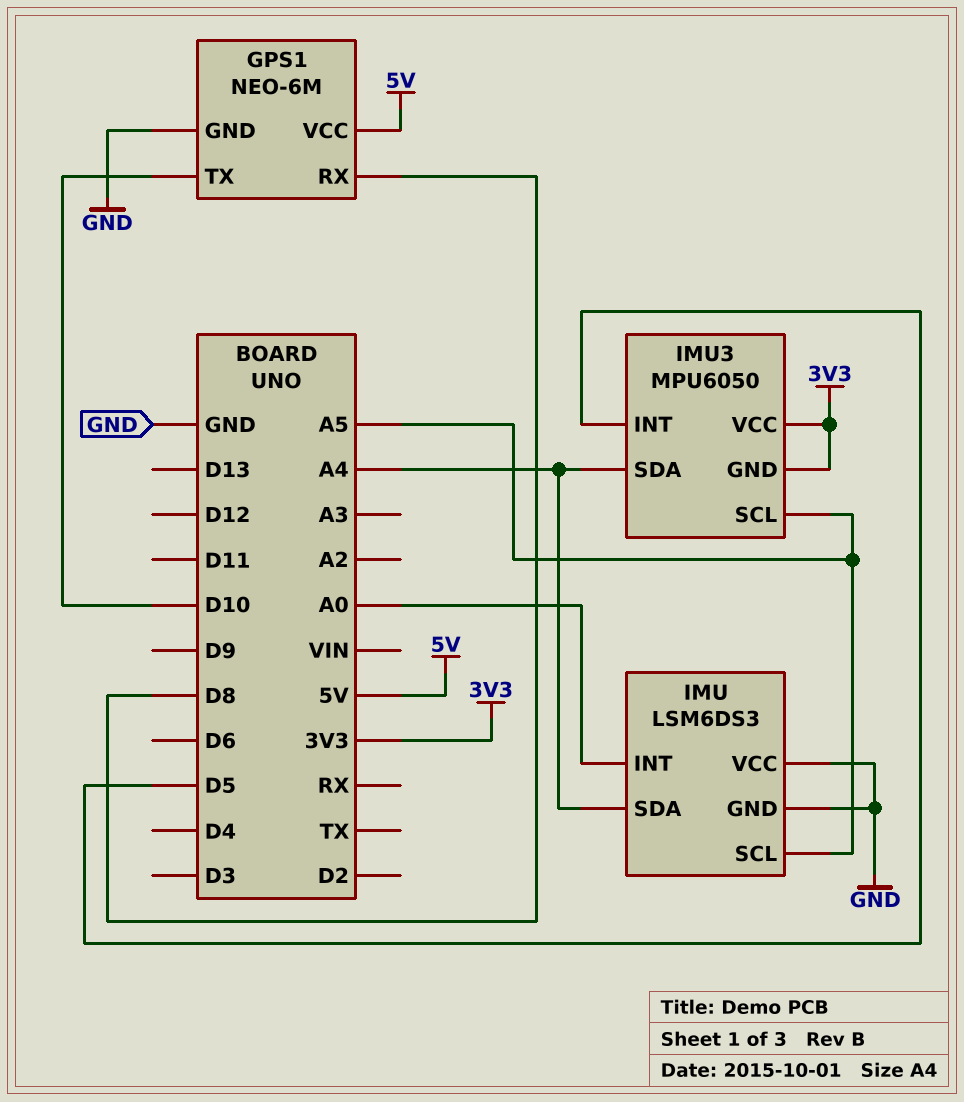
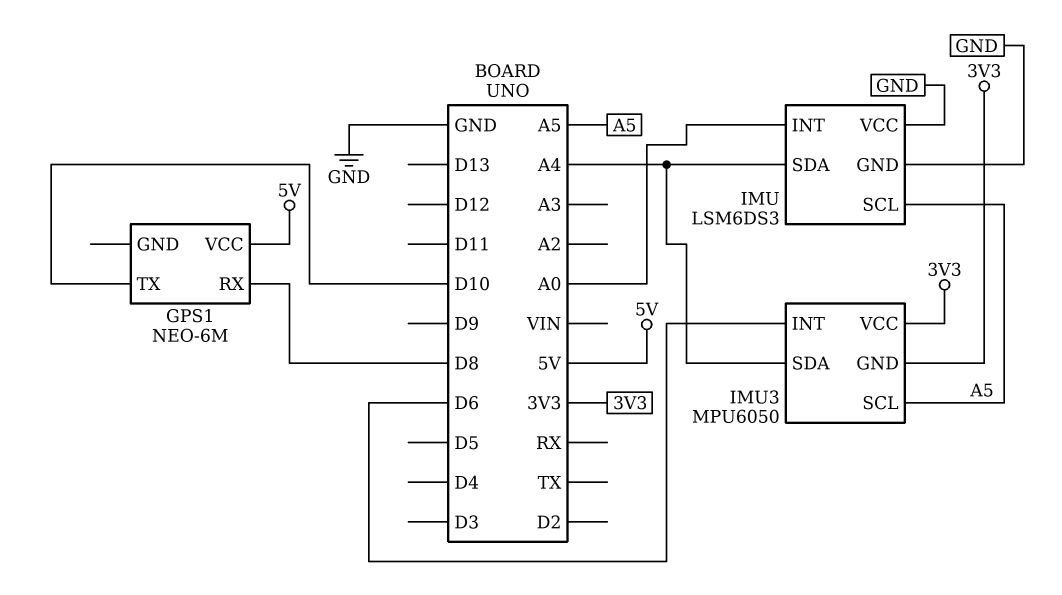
GPS1 pin GND: GND -> none
IMU3 pin INT: D5 -> D6

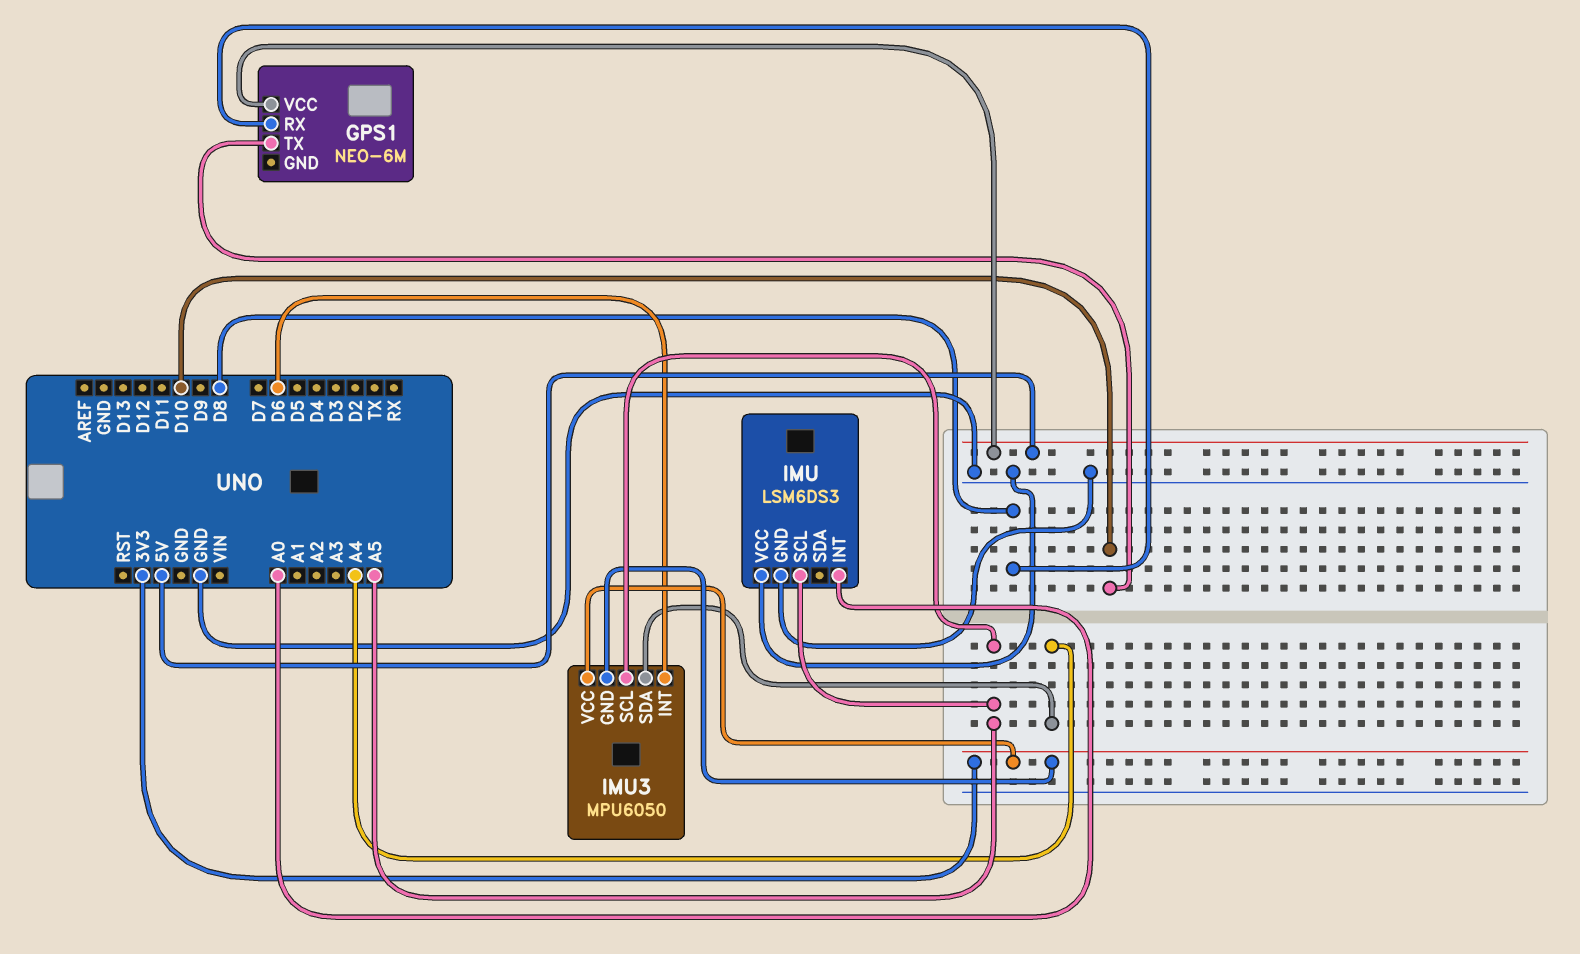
IMU pin SDA: A4 -> none

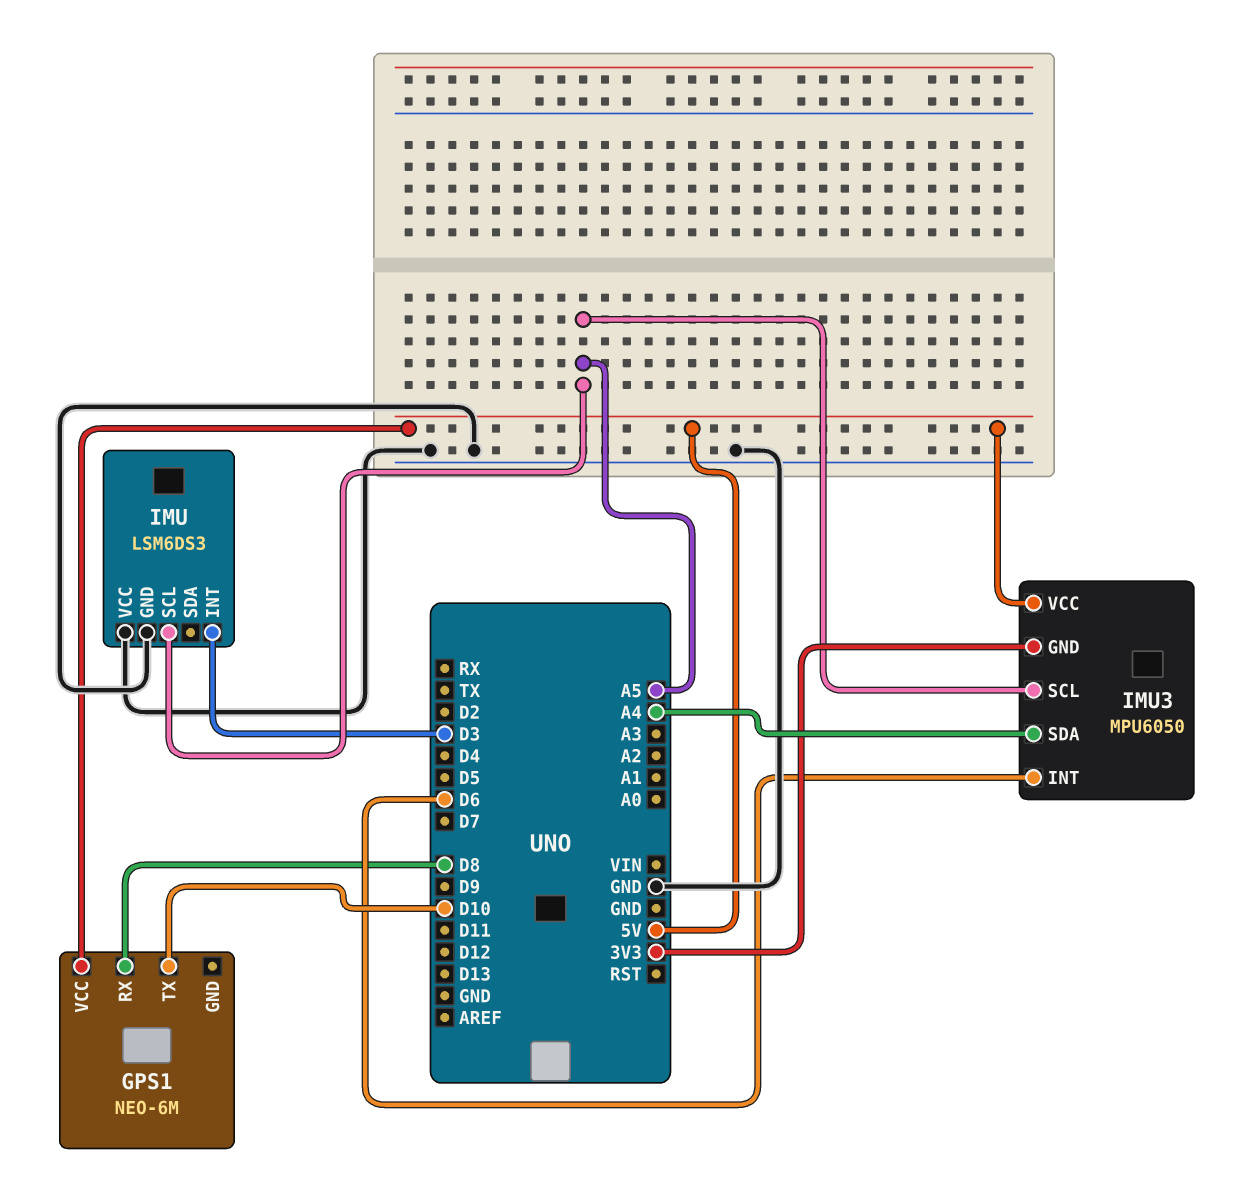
IMU pin INT: A0 -> D3
IMU3 pin VCC: 3V3 -> 5V

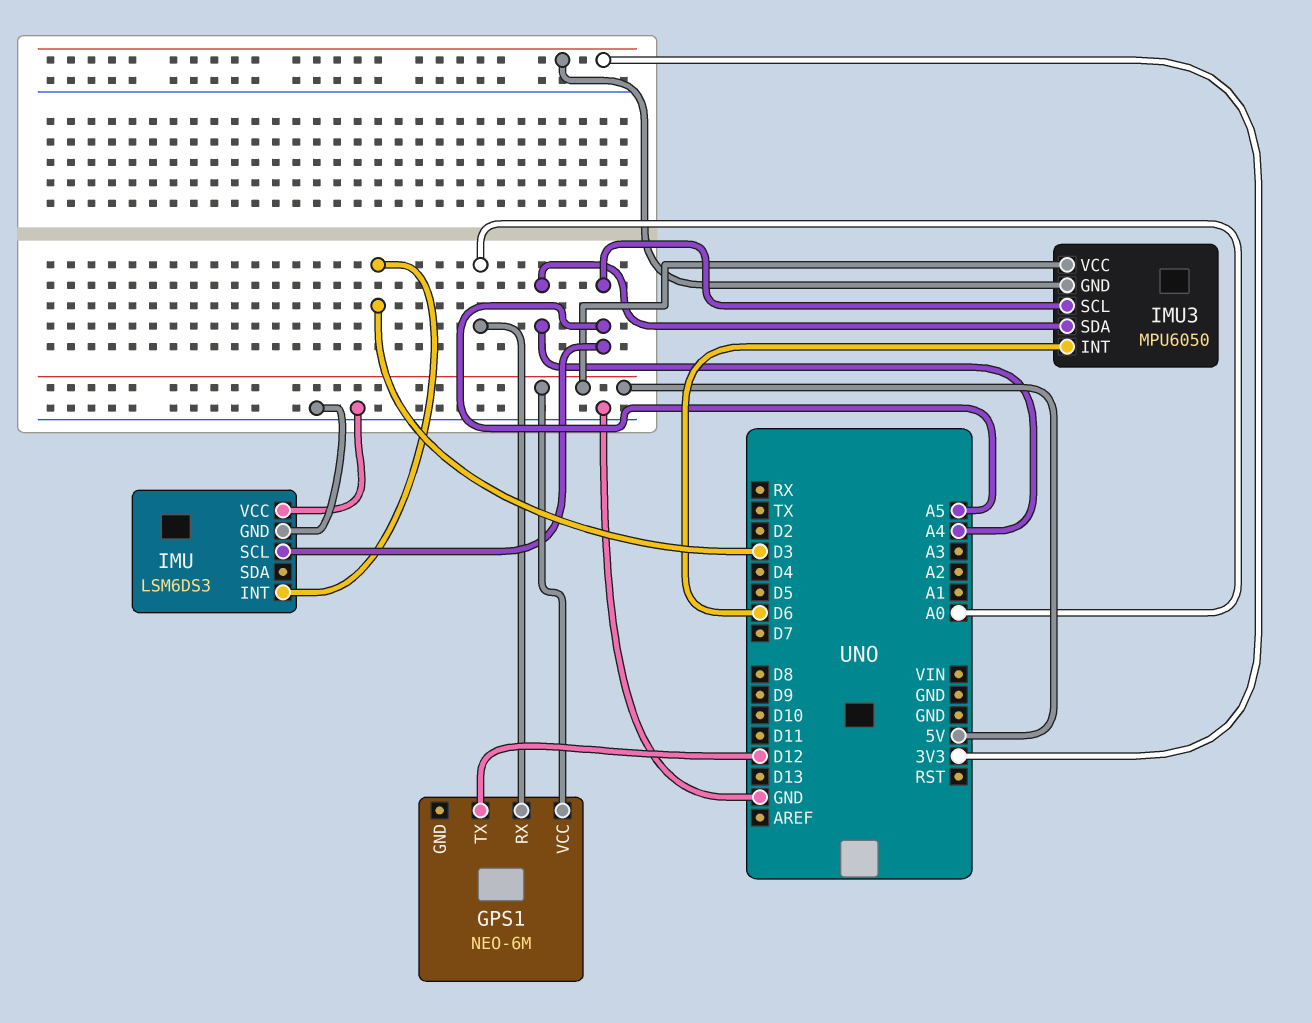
GPS1 pin RX: D8 -> A0
GPS1 pin TX: D10 -> D12

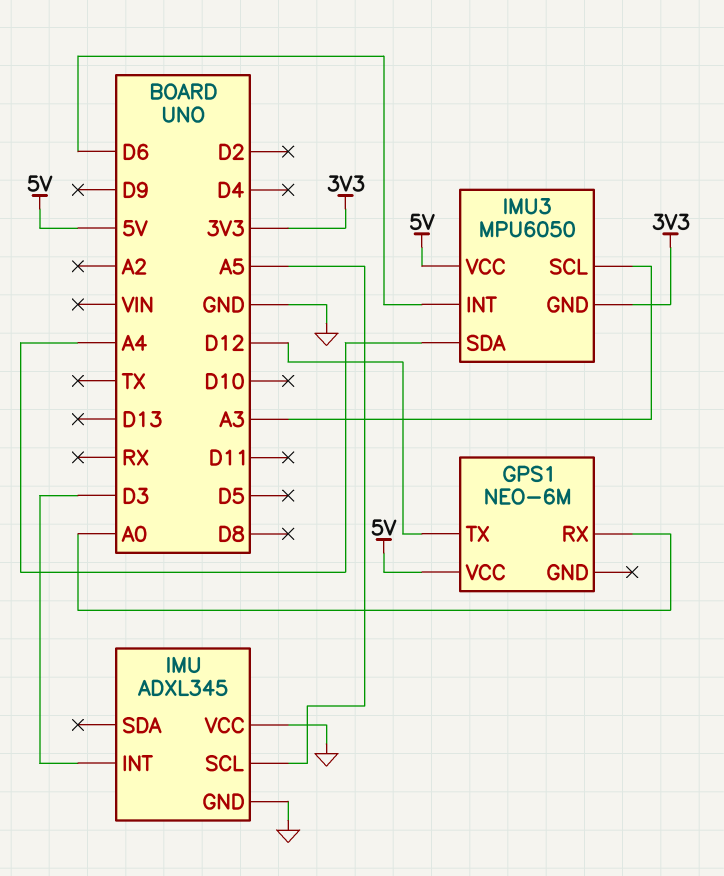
IMU: LSM6DS3 -> ADXL345
IMU3 pin SCL: A5 -> A3

